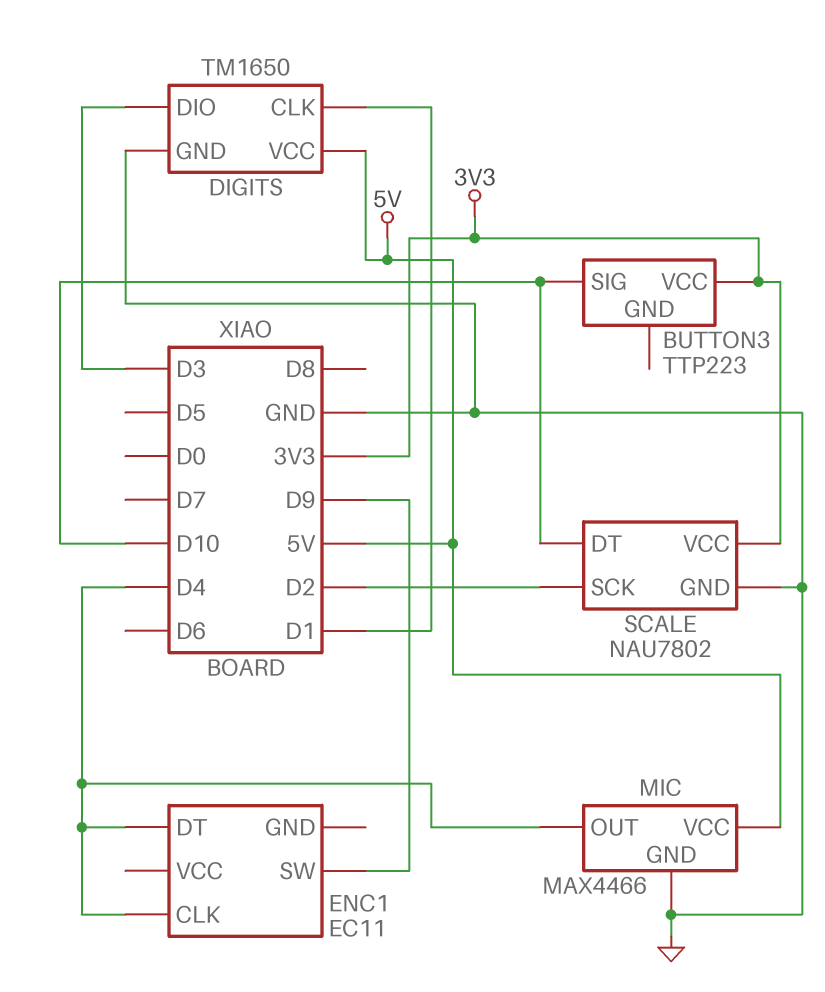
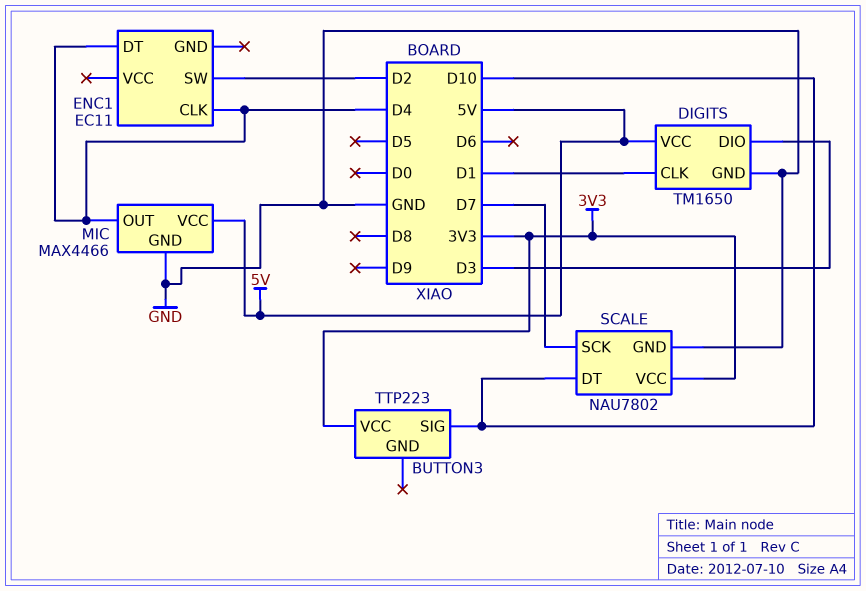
ENC1 pin SW: D9 -> D2
SCALE pin SCK: D2 -> D7

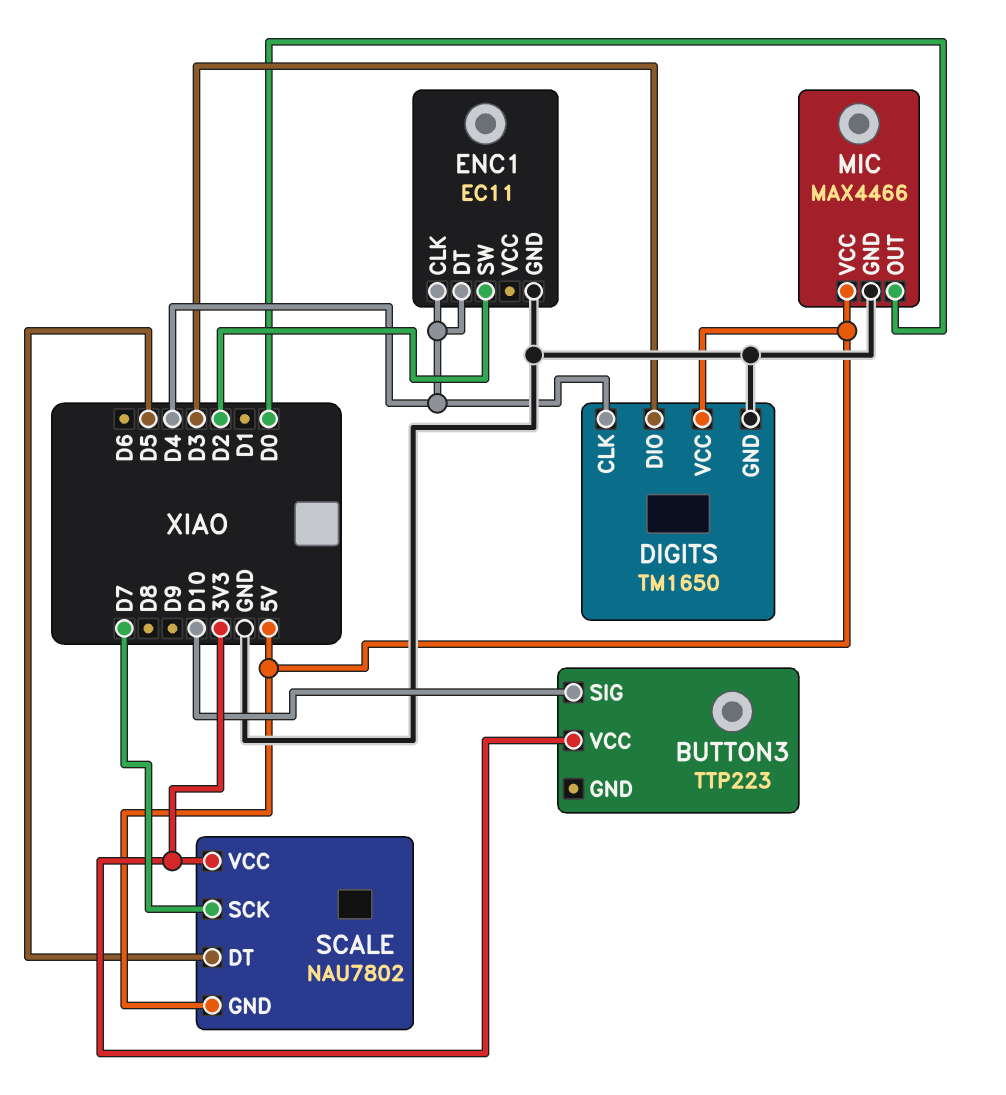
DIGITS pin CLK: D1 -> D4
ENC1 pin GND: none -> GND
MIC pin OUT: D4 -> D0
SCALE pin DT: D10 -> D5
SCALE pin GND: GND -> 5V

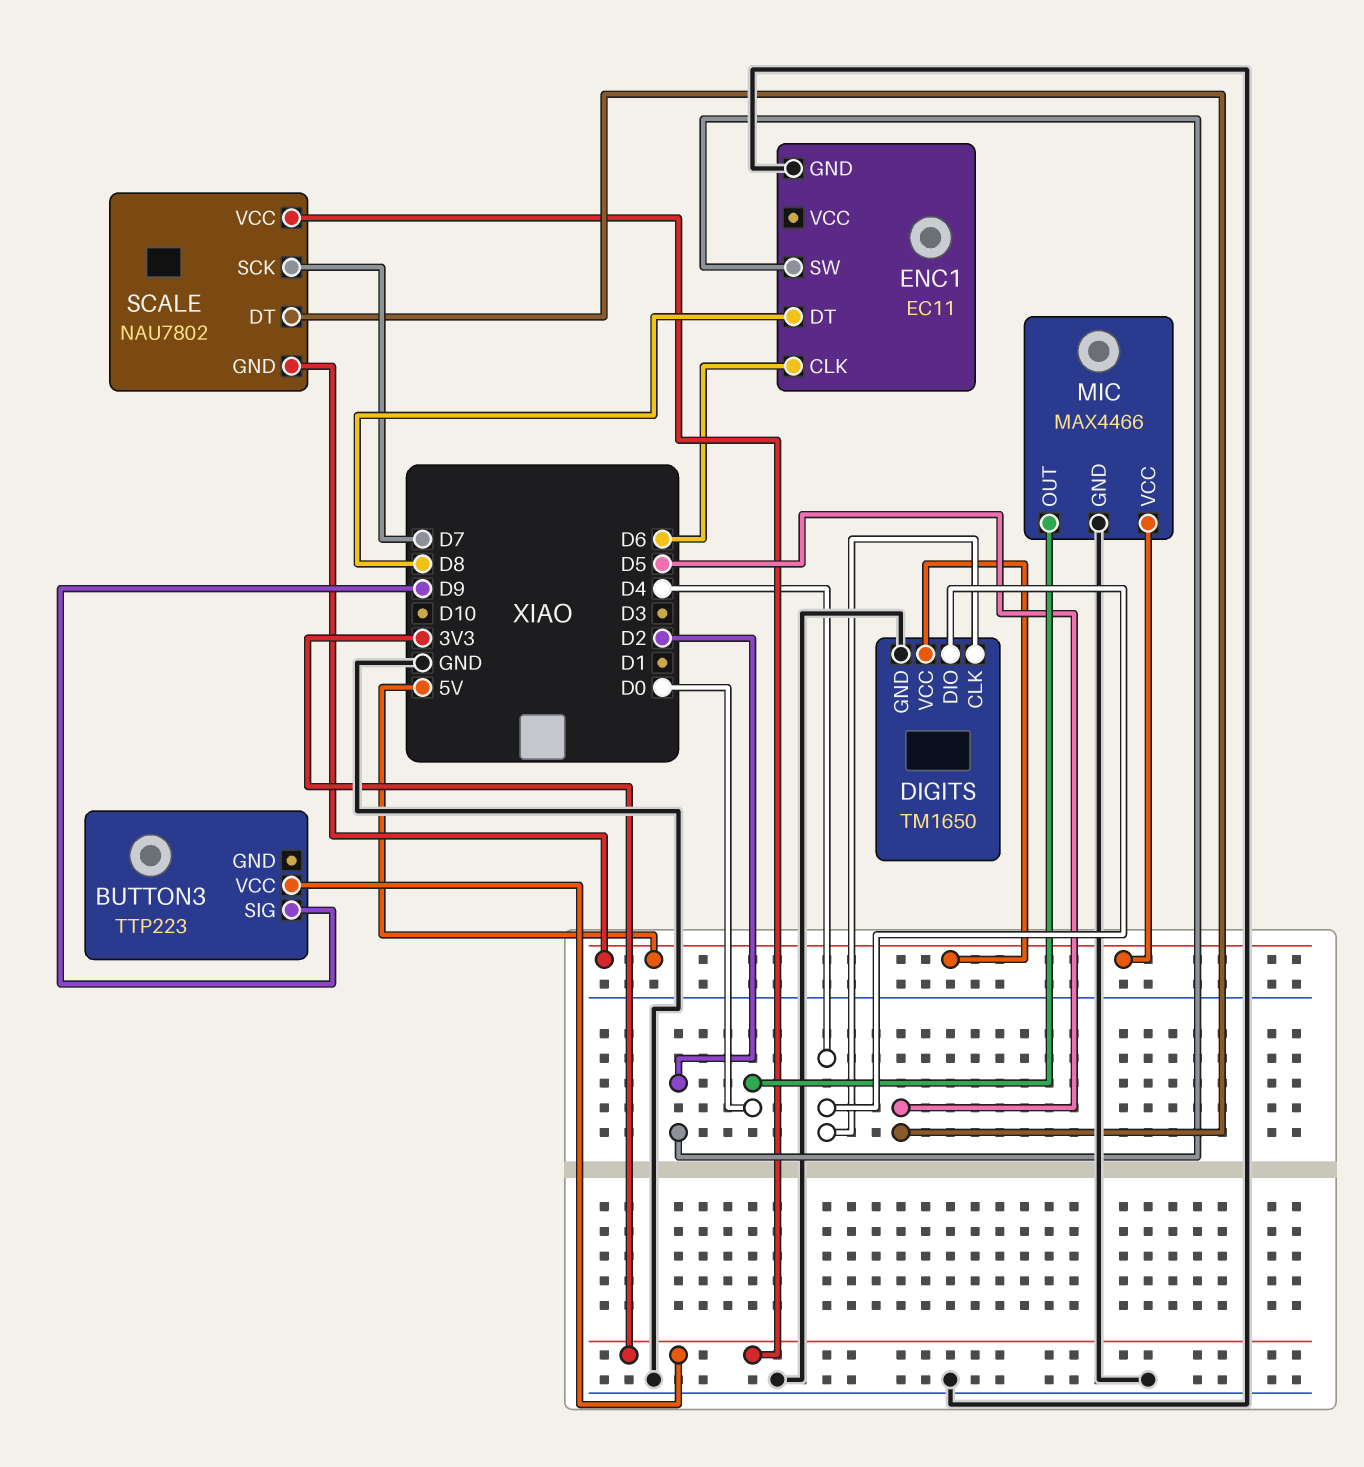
BUTTON3 pin SIG: D10 -> D9
DIGITS pin DIO: D3 -> D4
ENC1 pin CLK: D4 -> D6
ENC1 pin DT: D4 -> D8

